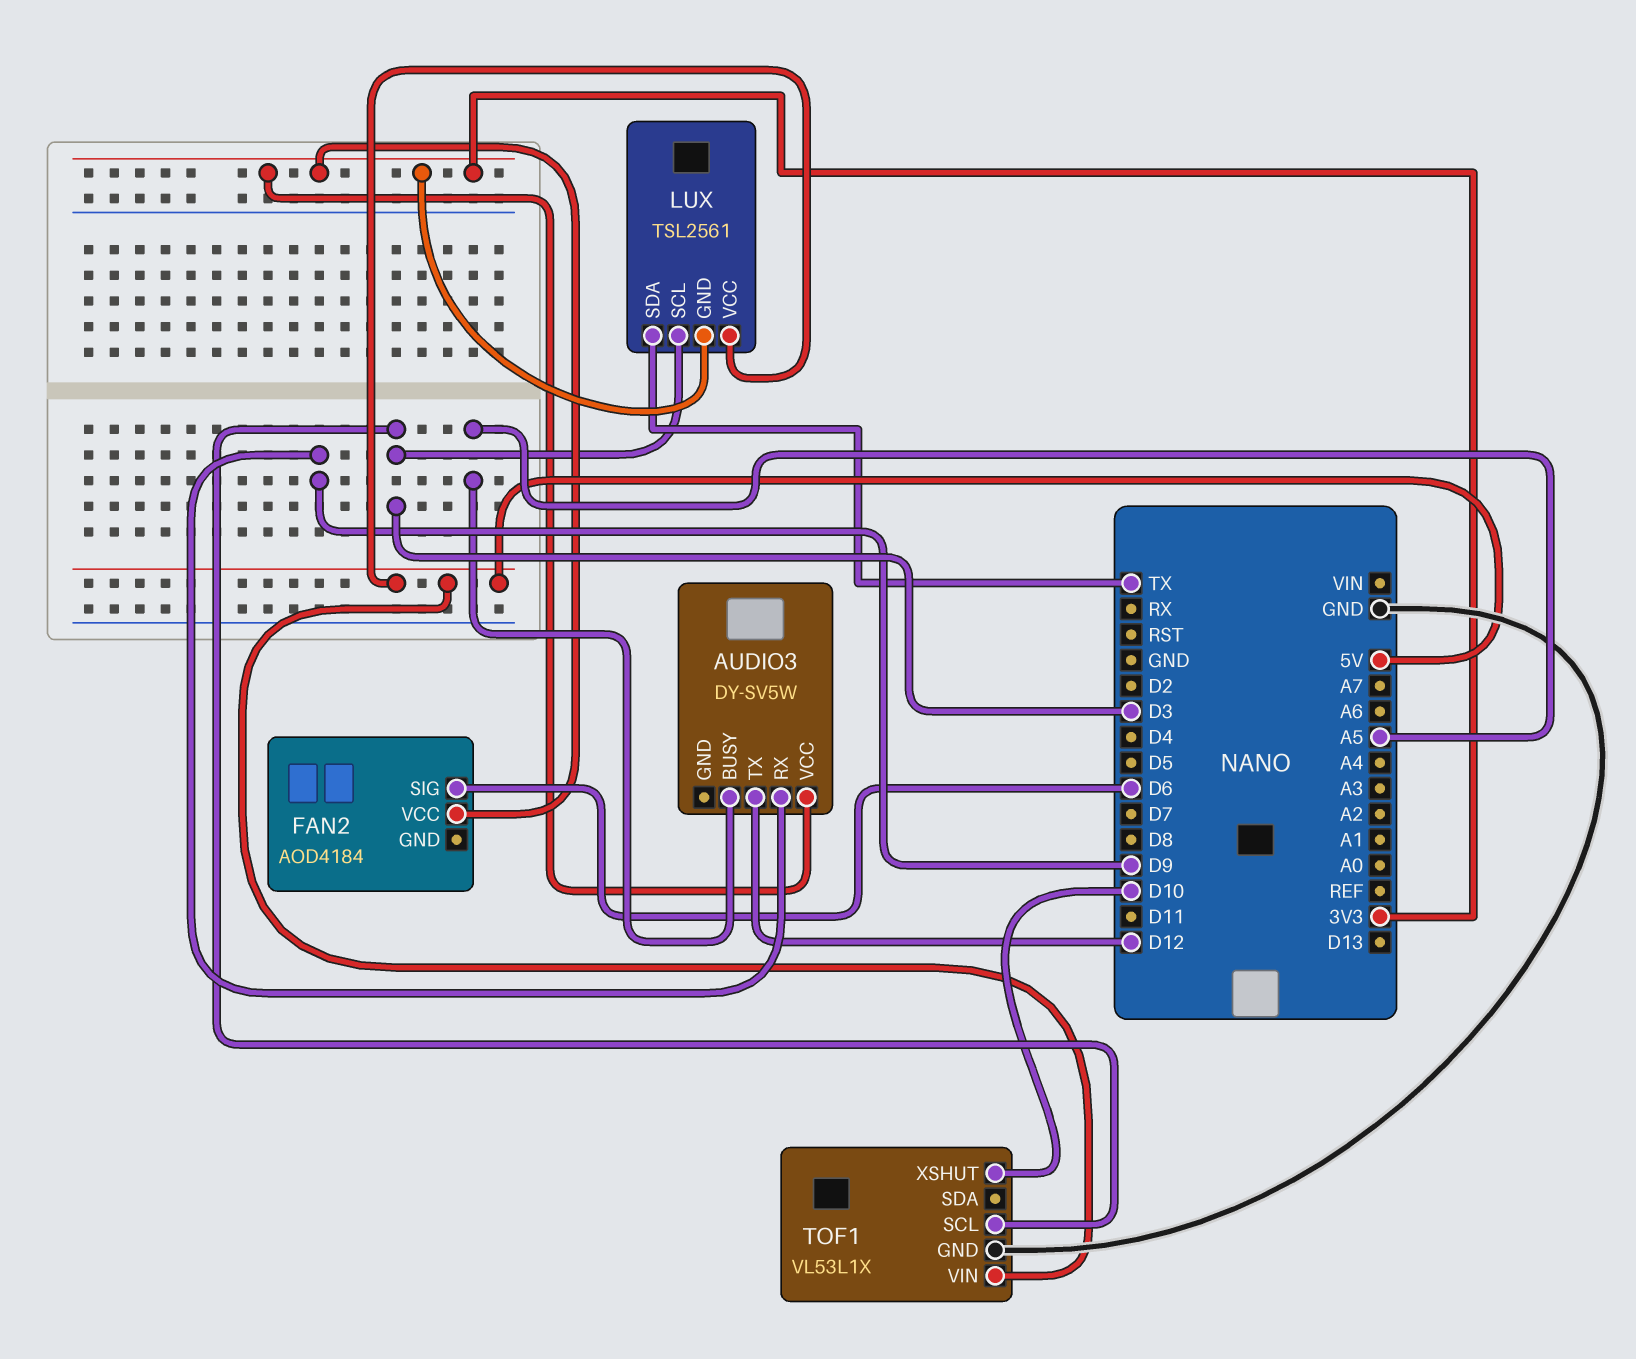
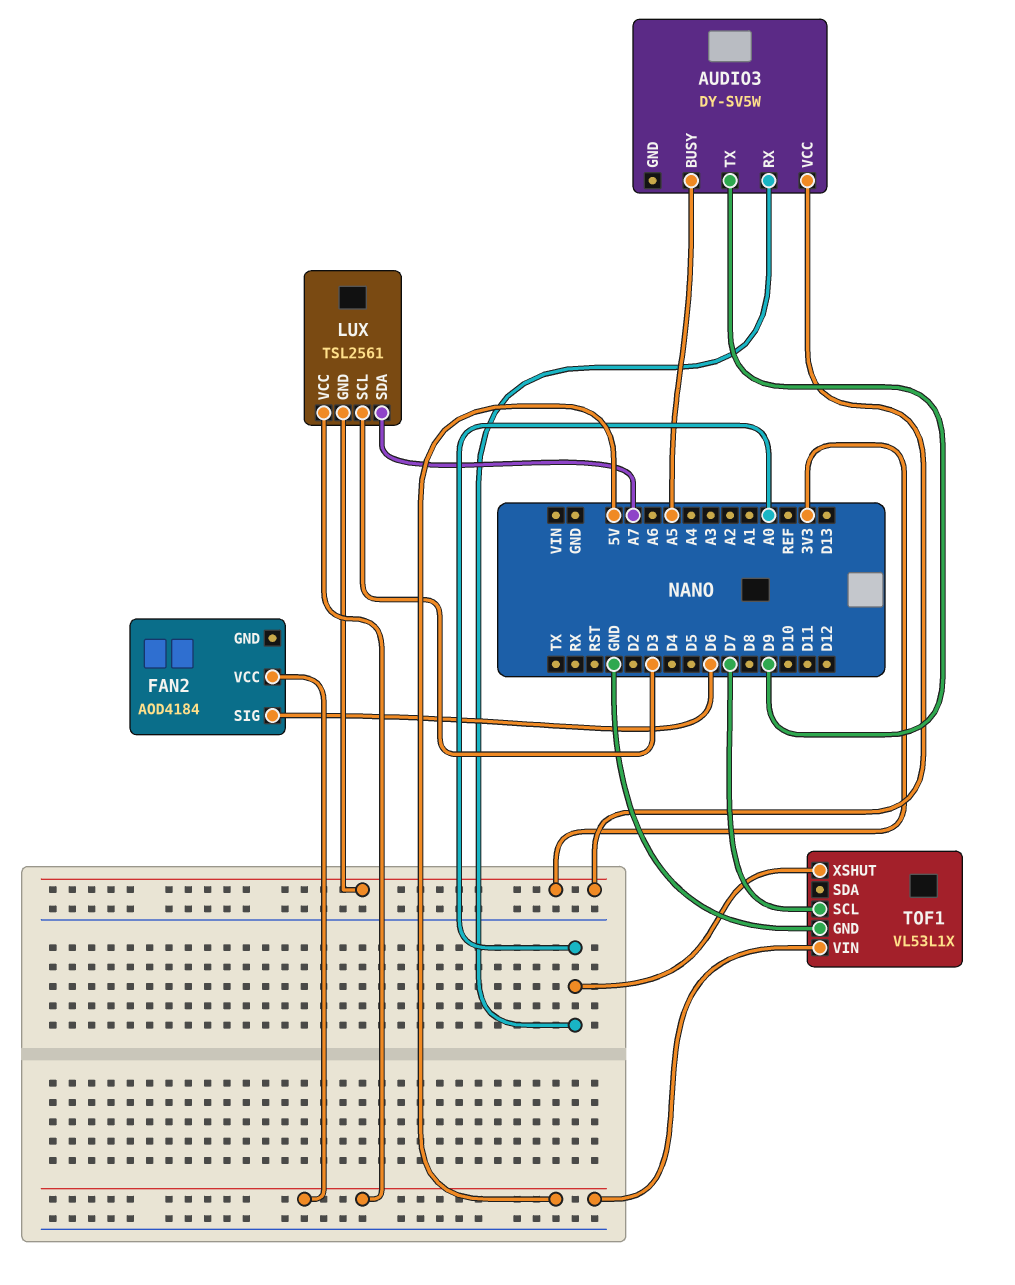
AUDIO3 pin RX: D9 -> A0
AUDIO3 pin TX: D12 -> D9
FAN2 pin VCC: 3V3 -> 5V
LUX pin SDA: TX -> A7
TOF1 pin SCL: D3 -> D7
TOF1 pin XSHUT: D10 -> A0

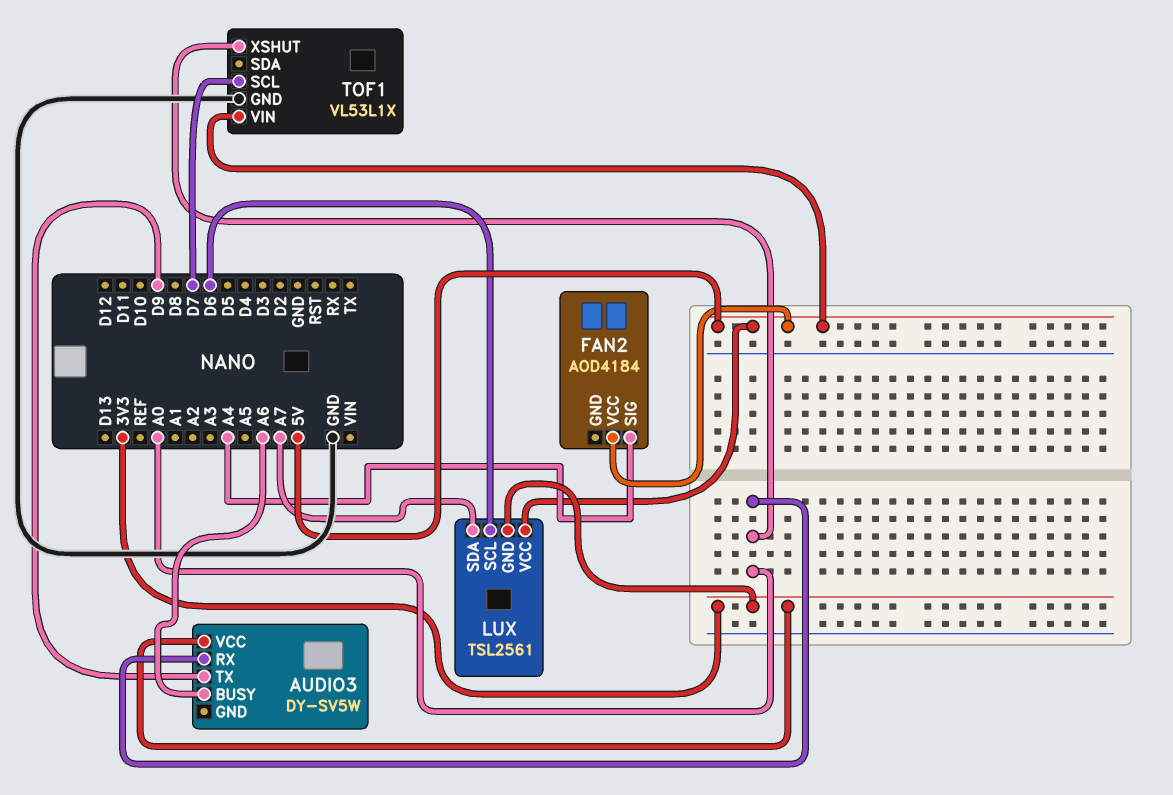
AUDIO3 pin BUSY: A5 -> A6
FAN2 pin SIG: D6 -> A4
LUX pin SCL: D3 -> D6

